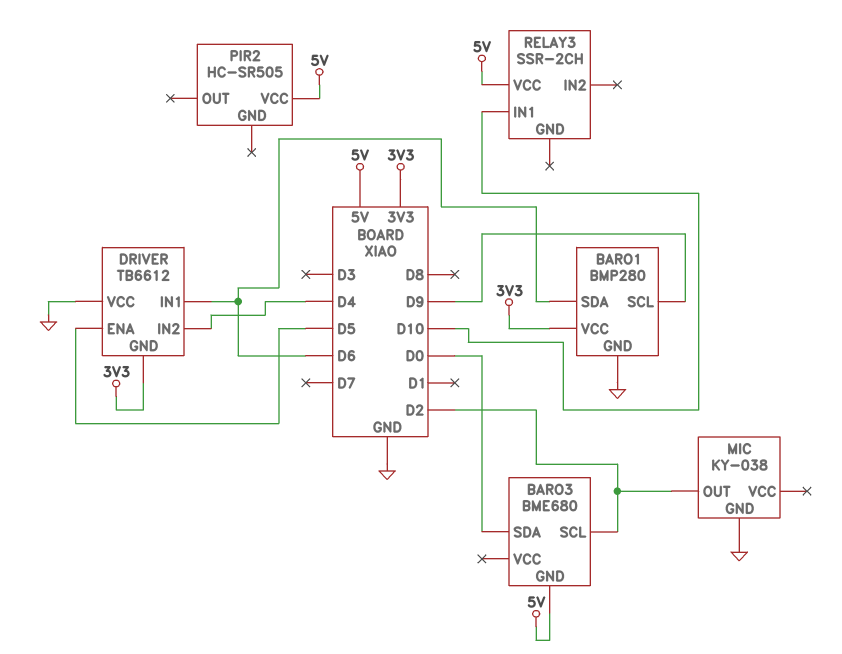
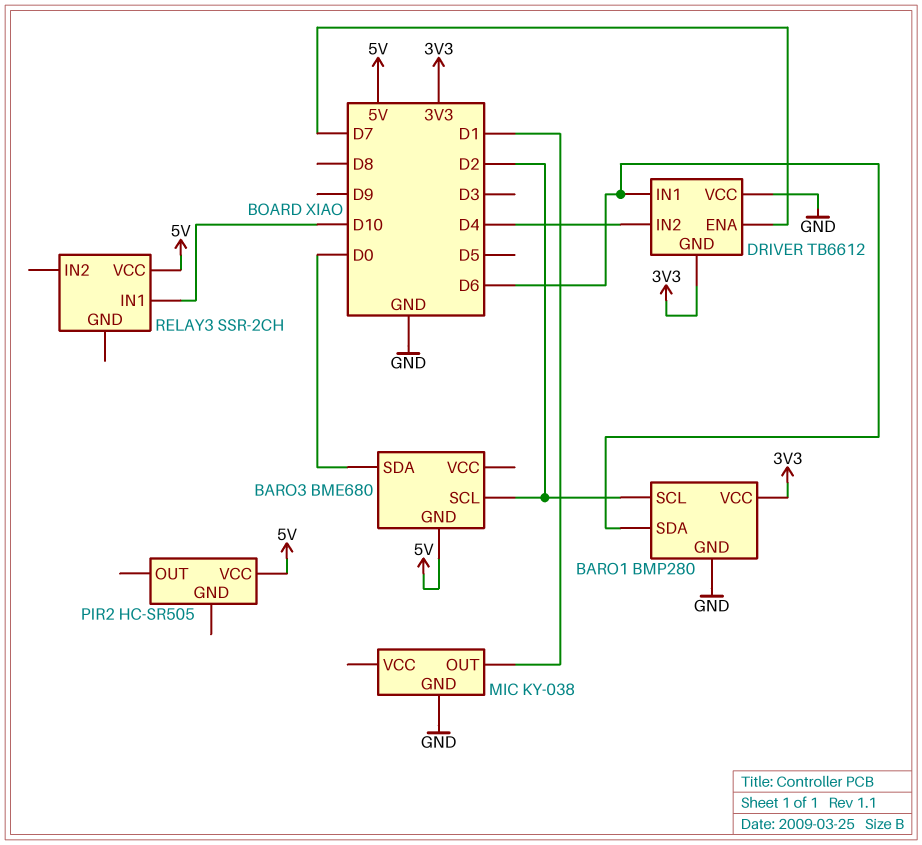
BARO1 pin SCL: D9 -> D2
DRIVER pin ENA: D5 -> D7
MIC pin OUT: D2 -> D1

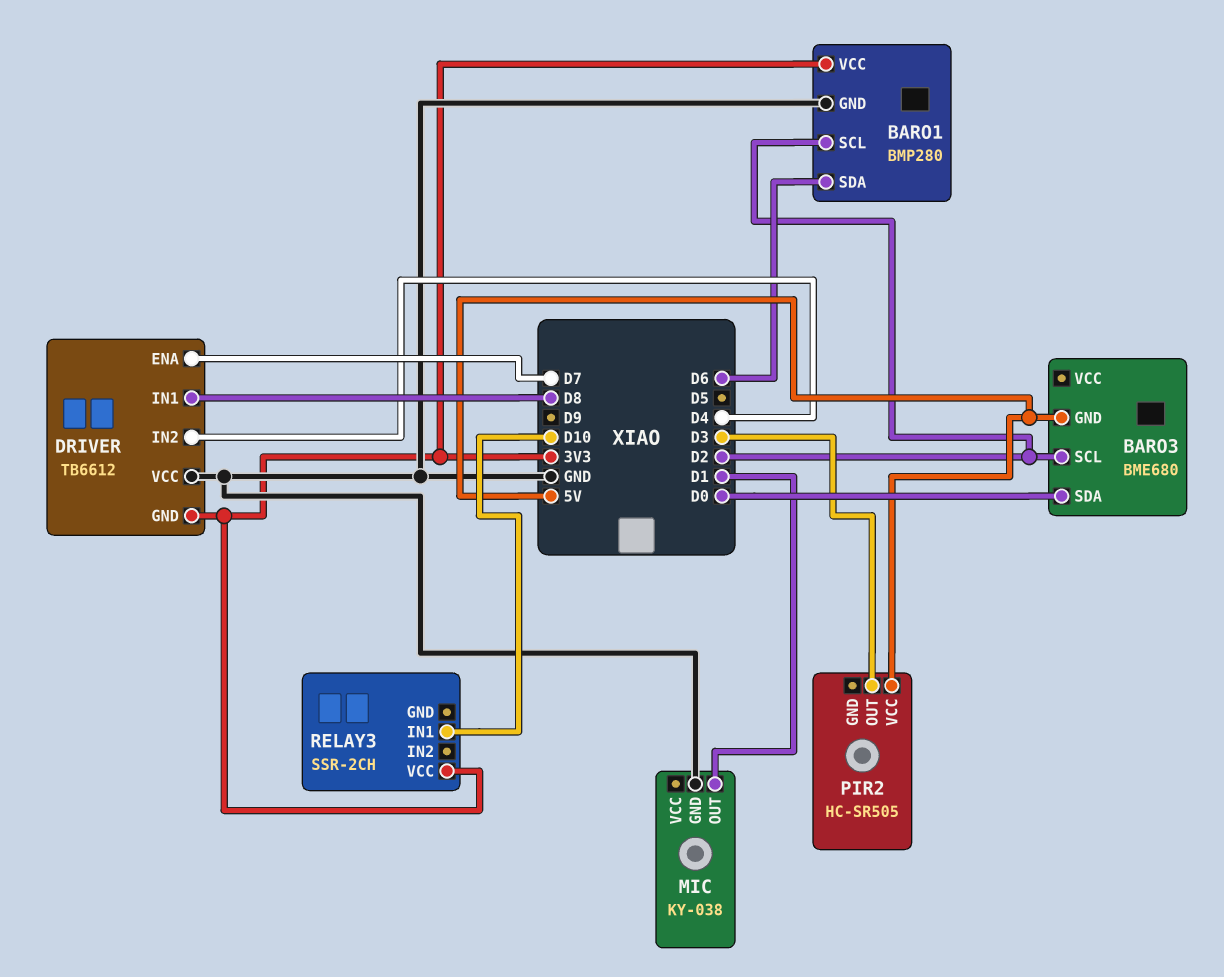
DRIVER pin IN1: D6 -> D8
PIR2 pin OUT: none -> D3
RELAY3 pin VCC: 5V -> 3V3

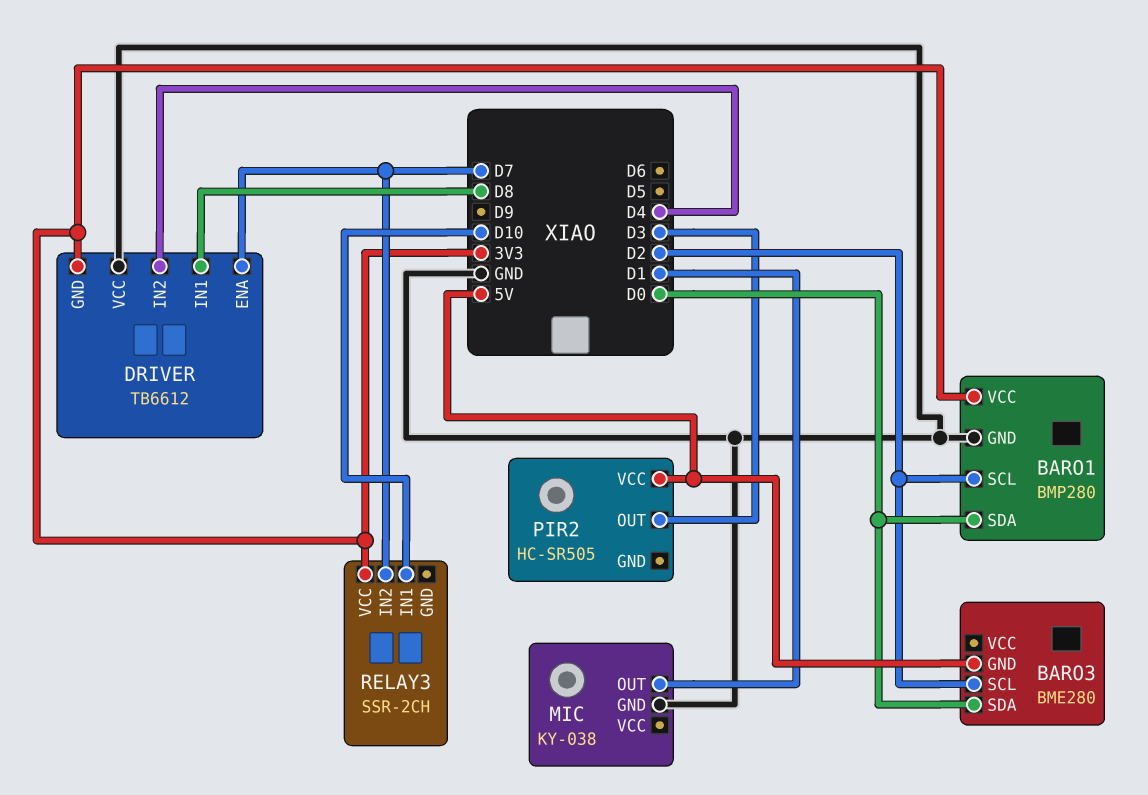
BARO1 pin SDA: D6 -> D0
BARO3: BME680 -> BME280
RELAY3 pin IN2: none -> D7

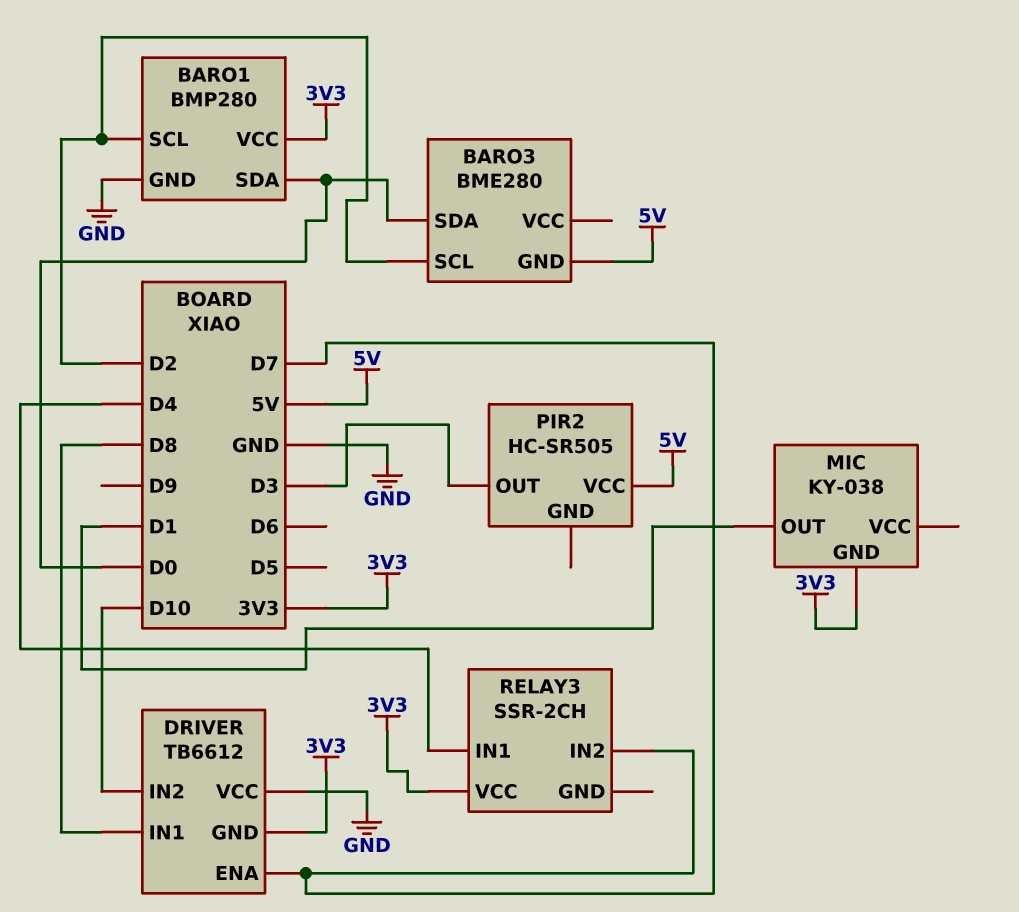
DRIVER pin IN2: D4 -> D10
MIC pin GND: GND -> 3V3
RELAY3 pin IN1: D10 -> D4

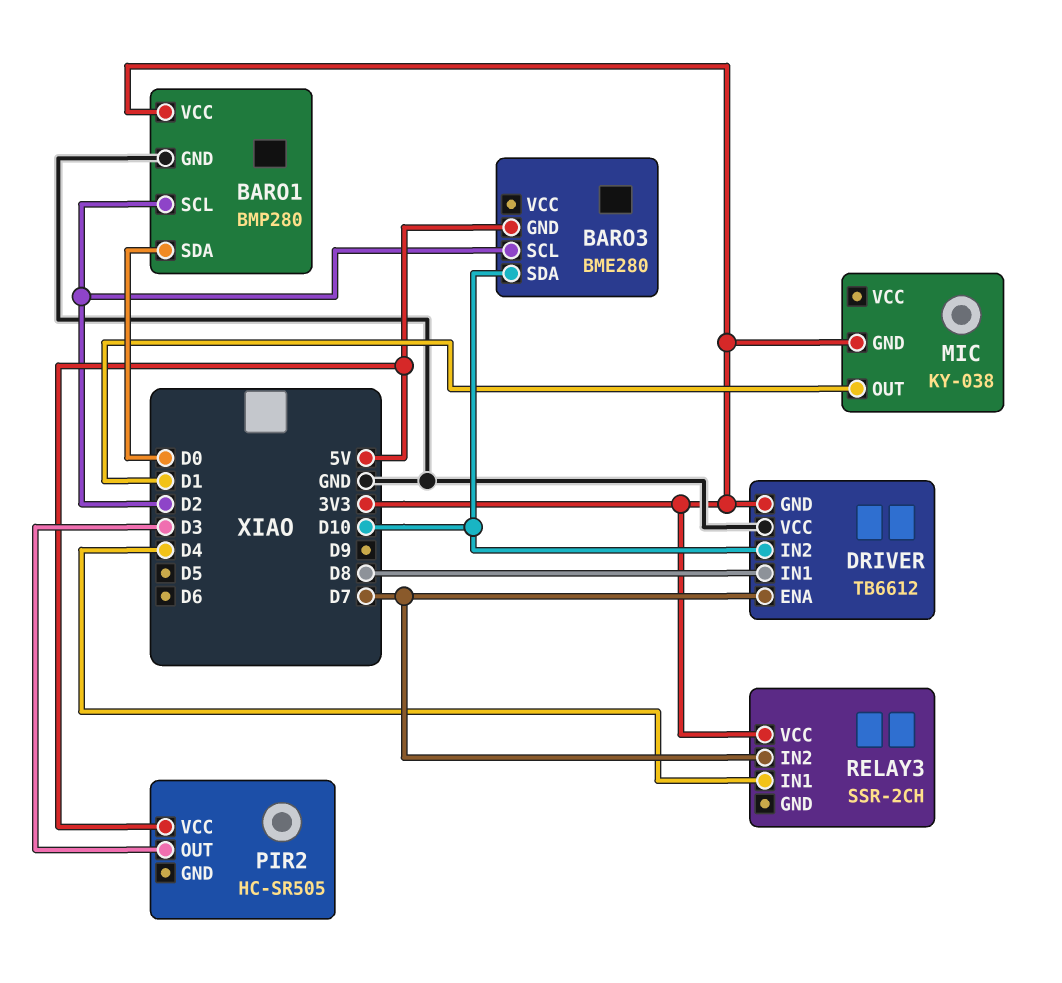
BARO3 pin SDA: D0 -> D10

